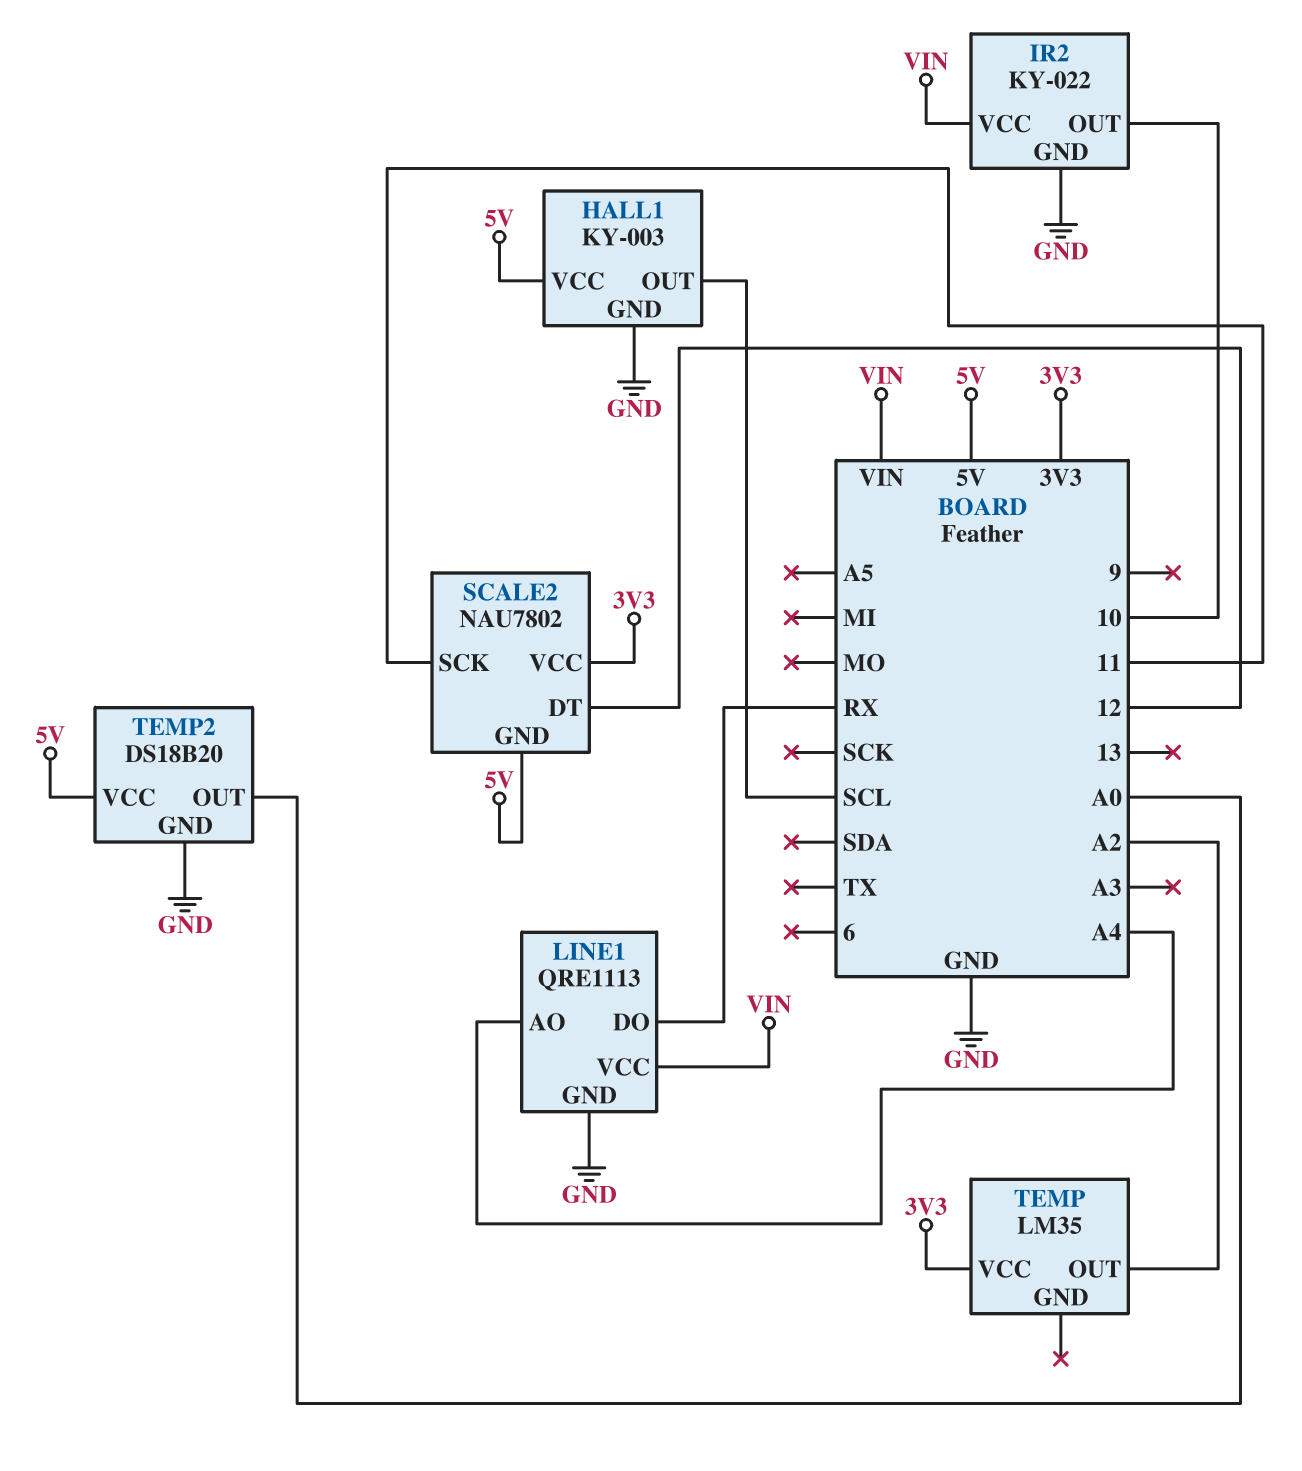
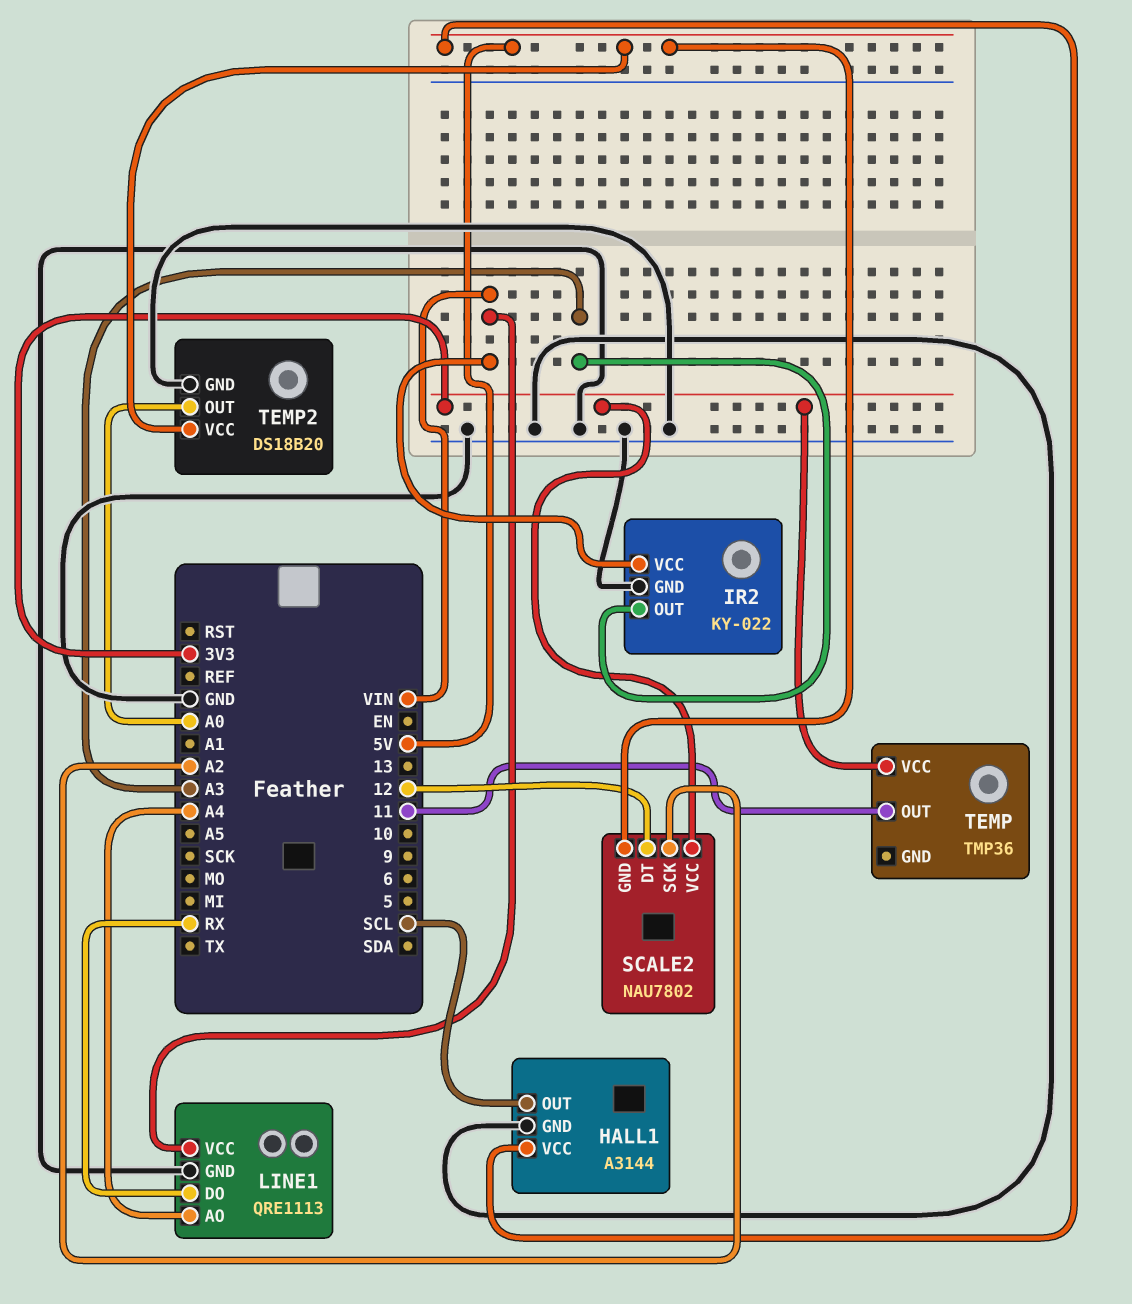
HALL1: KY-003 -> A3144
IR2 pin OUT: 10 -> A3
SCALE2 pin SCK: 11 -> A2
TEMP: LM35 -> TMP36
TEMP pin OUT: A2 -> 11

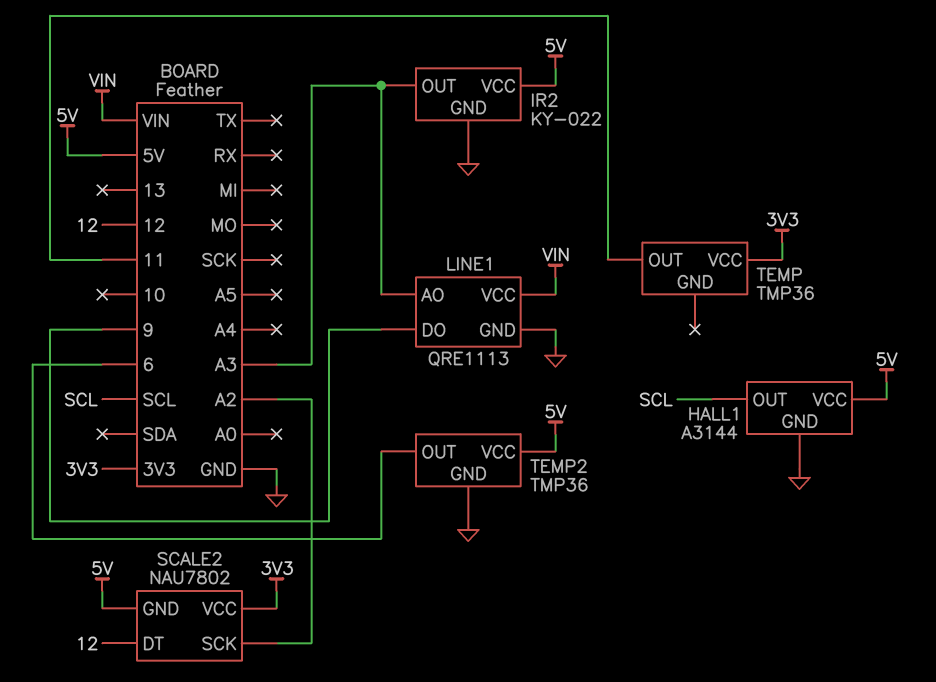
IR2 pin VCC: VIN -> 5V
LINE1 pin AO: A4 -> A3
LINE1 pin DO: RX -> 9
TEMP2: DS18B20 -> TMP36
TEMP2 pin OUT: A0 -> 6

